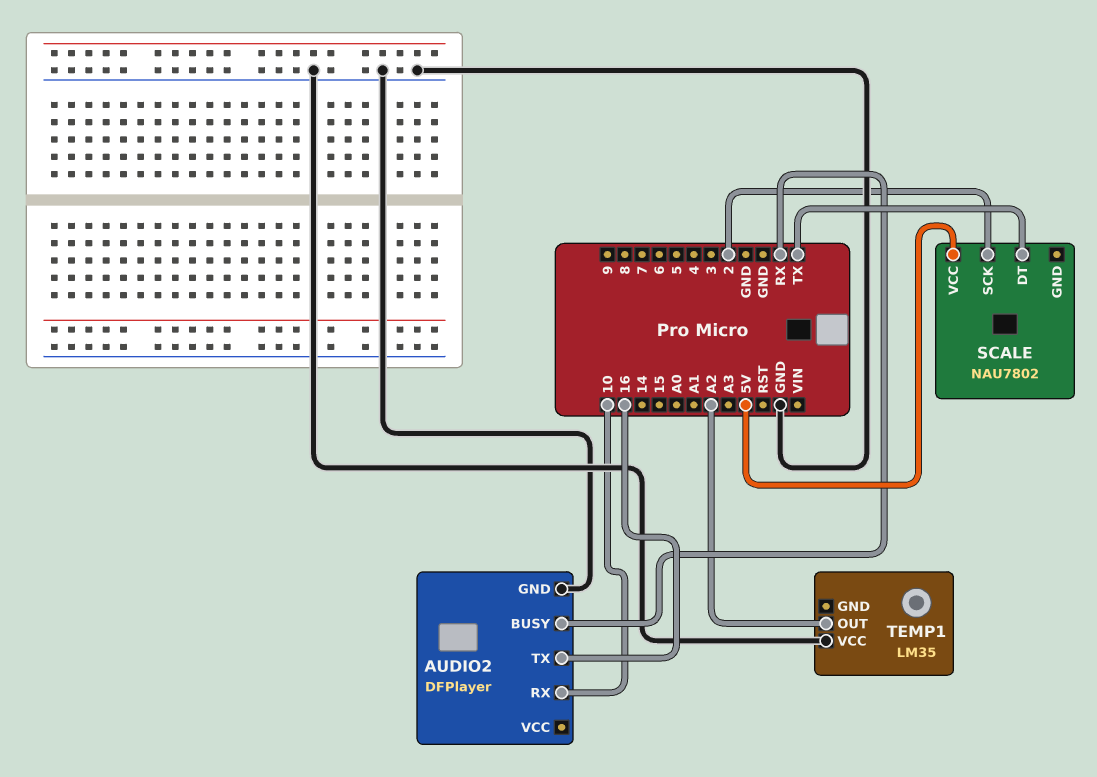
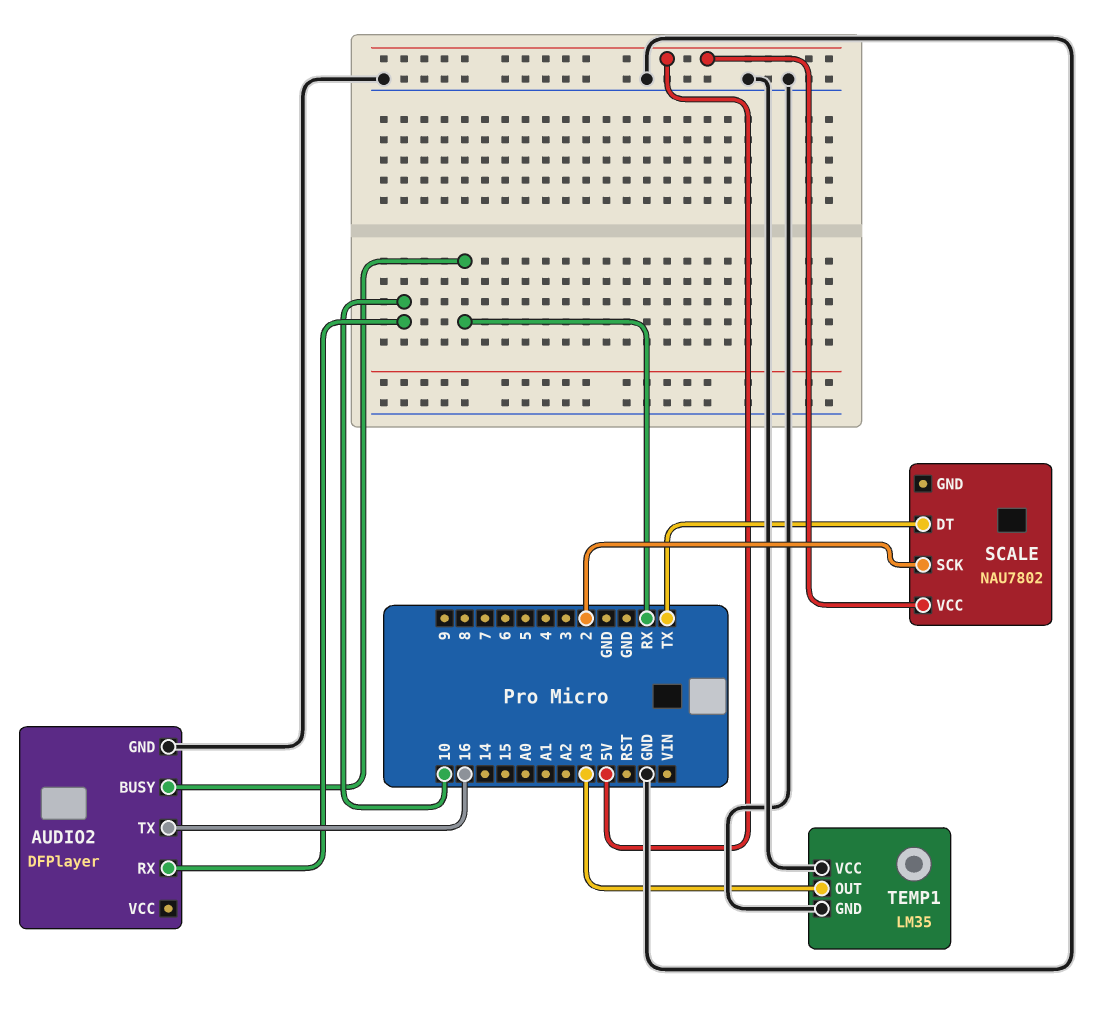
TEMP1 pin GND: none -> GND
TEMP1 pin OUT: A2 -> A3

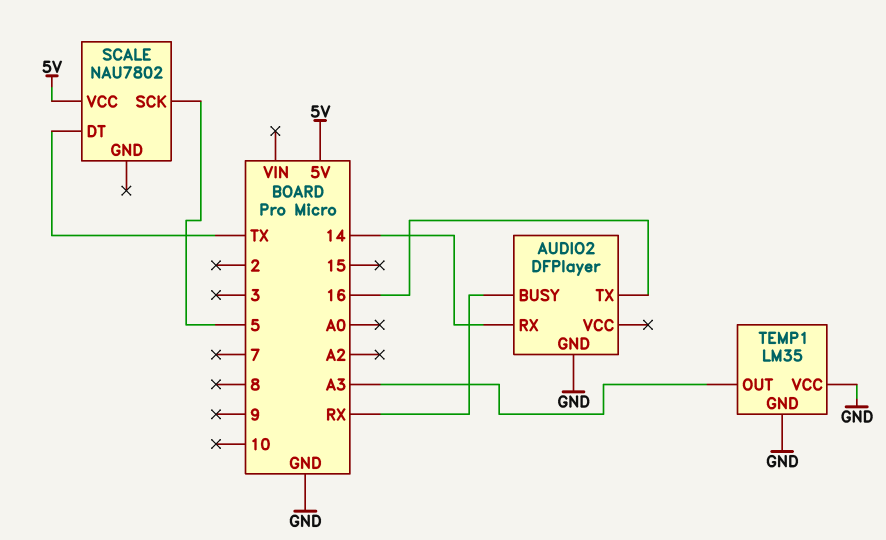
AUDIO2 pin RX: 10 -> 14
SCALE pin SCK: 2 -> 5

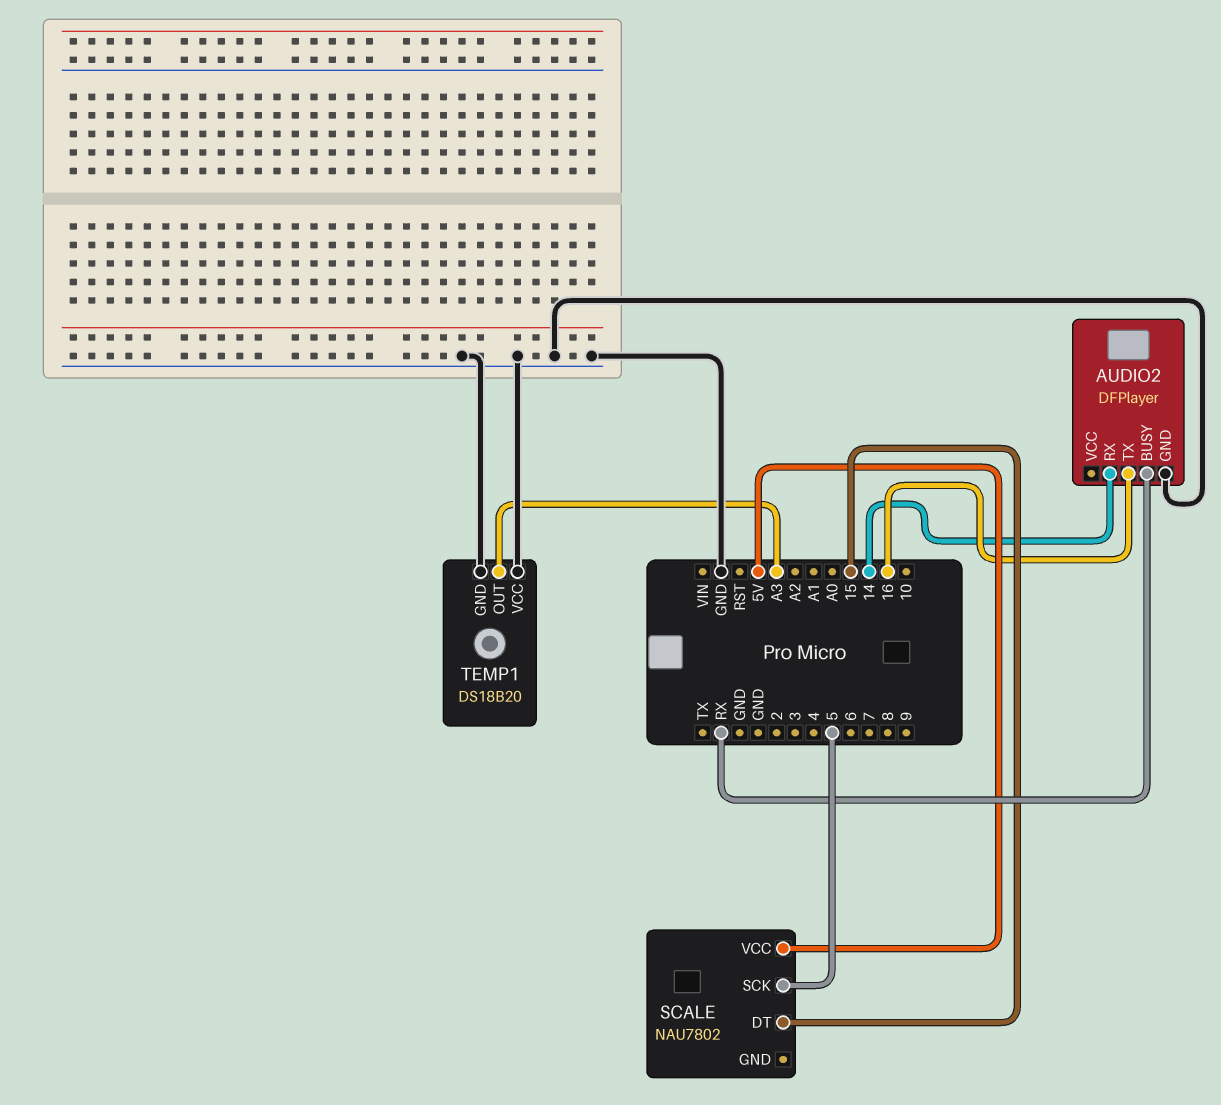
SCALE pin DT: TX -> 15
TEMP1: LM35 -> DS18B20

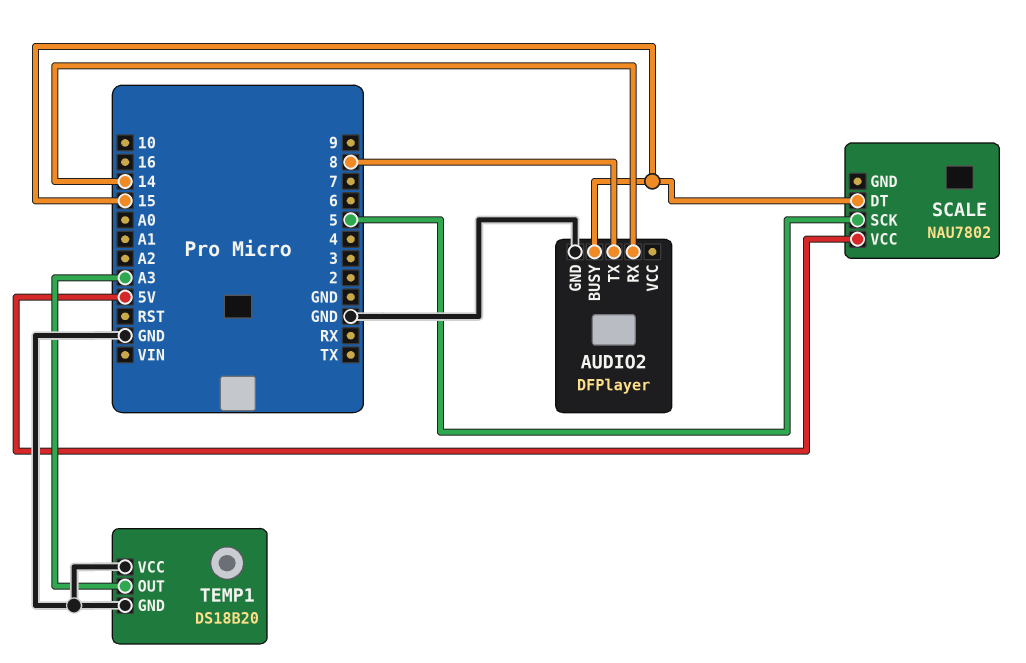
AUDIO2 pin BUSY: RX -> 15
AUDIO2 pin TX: 16 -> 8

